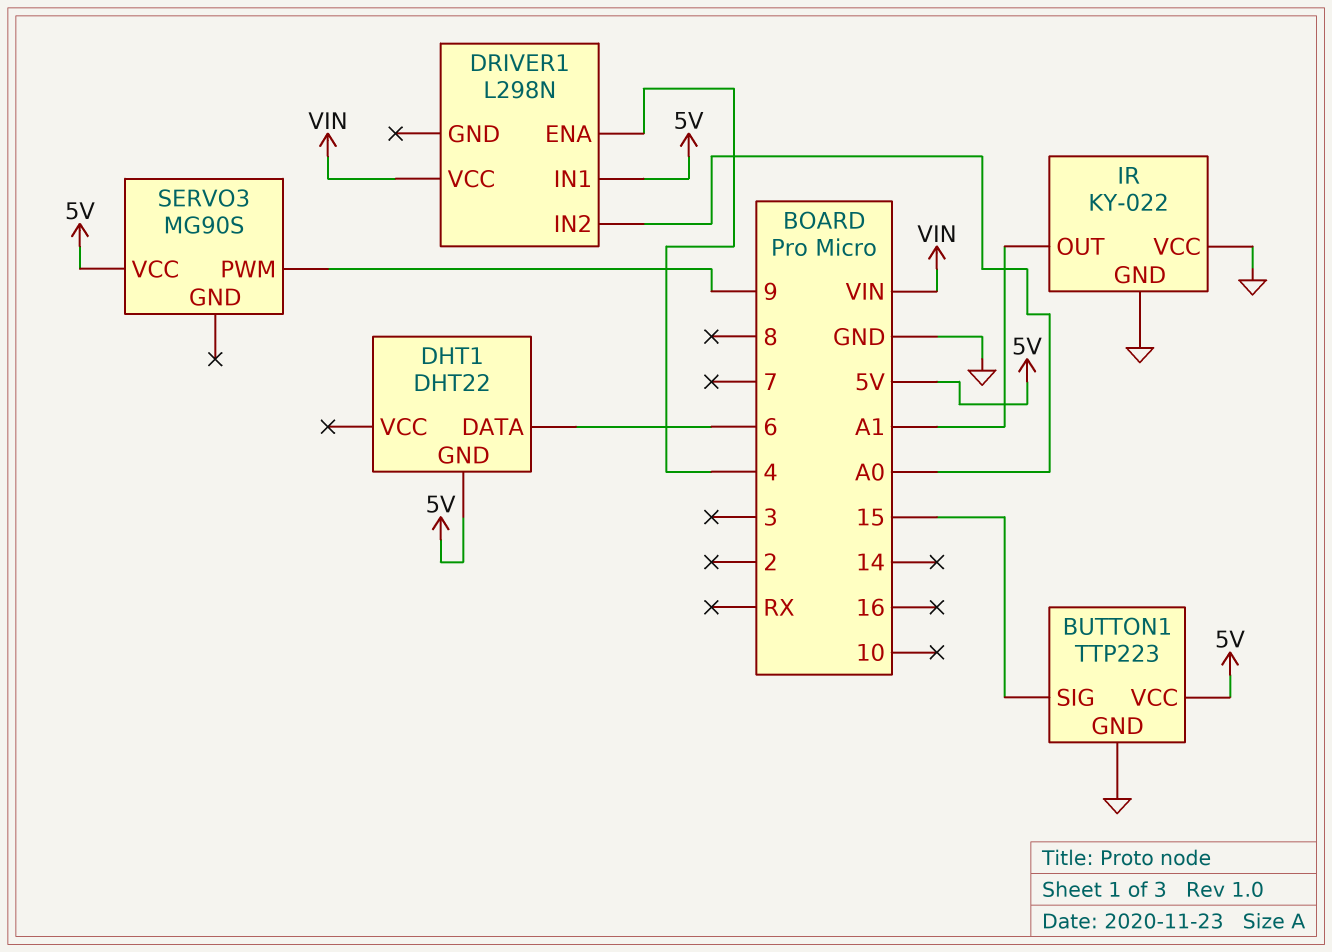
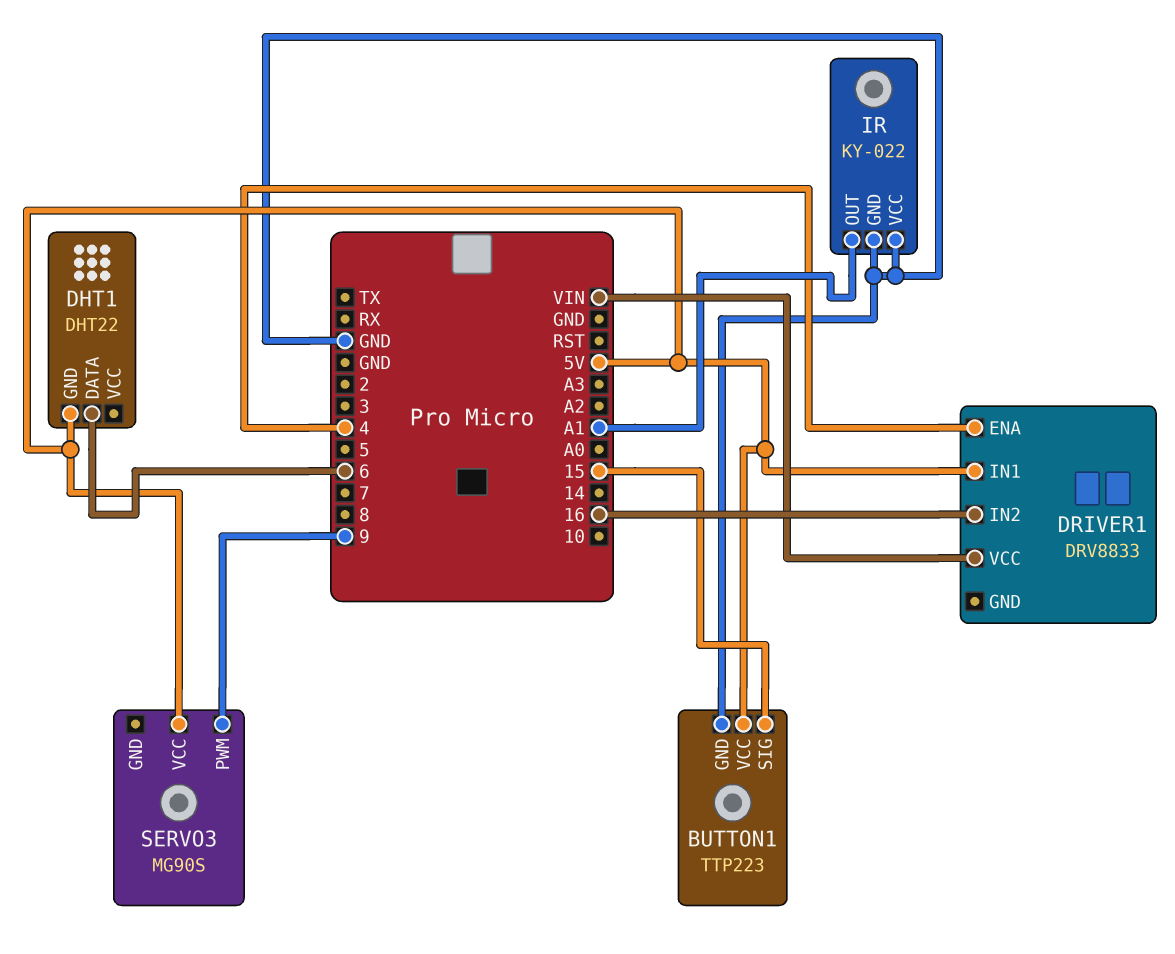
DRIVER1: L298N -> DRV8833
DRIVER1 pin IN2: A0 -> 16

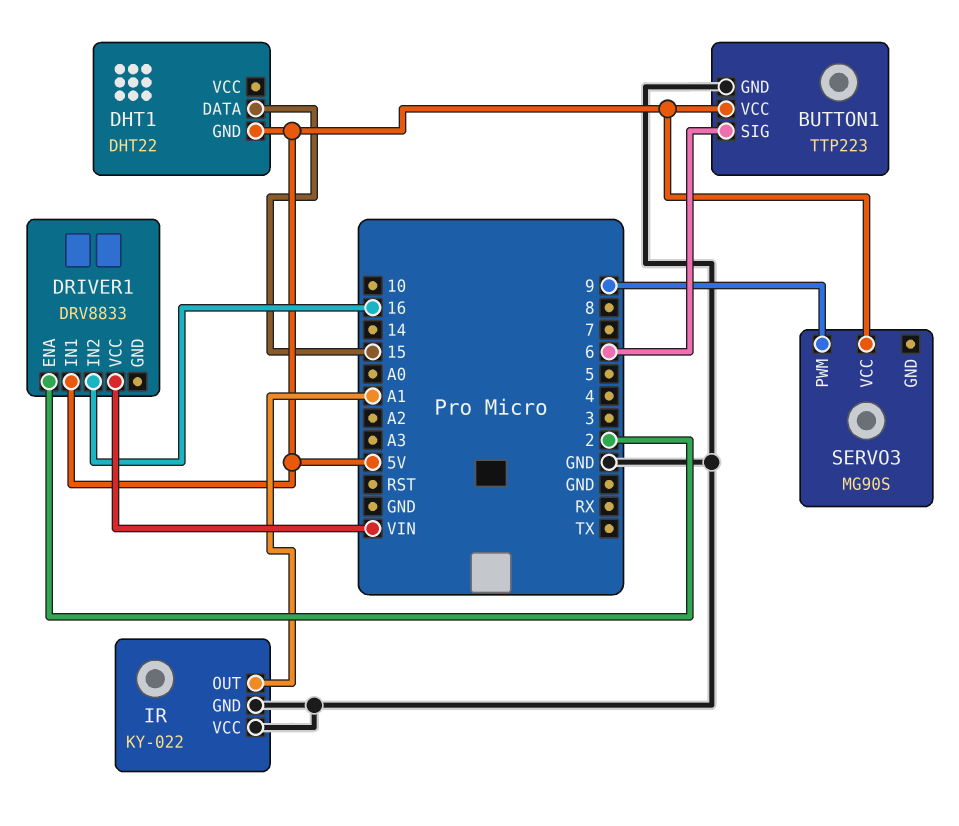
BUTTON1 pin SIG: 15 -> 6
DHT1 pin DATA: 6 -> 15
DRIVER1 pin ENA: 4 -> 2

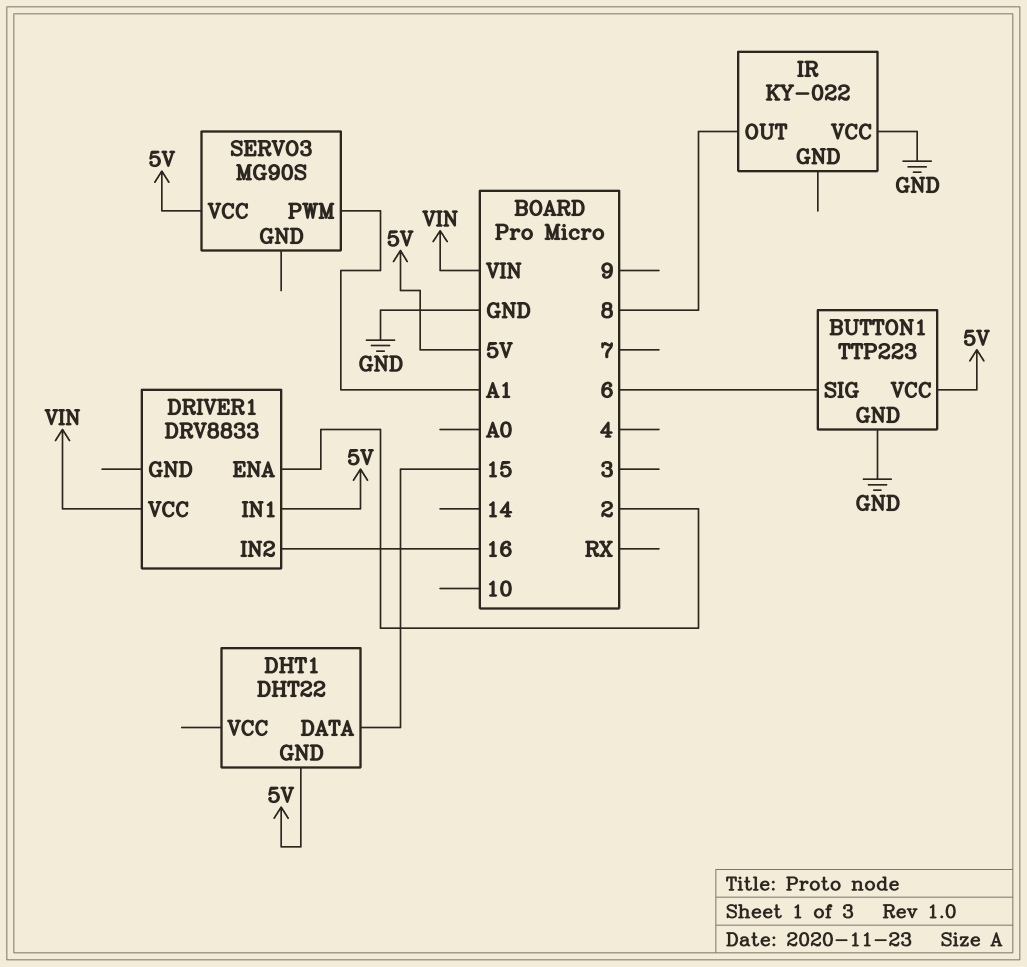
IR pin GND: GND -> none
IR pin OUT: A1 -> 8
SERVO3 pin PWM: 9 -> A1

